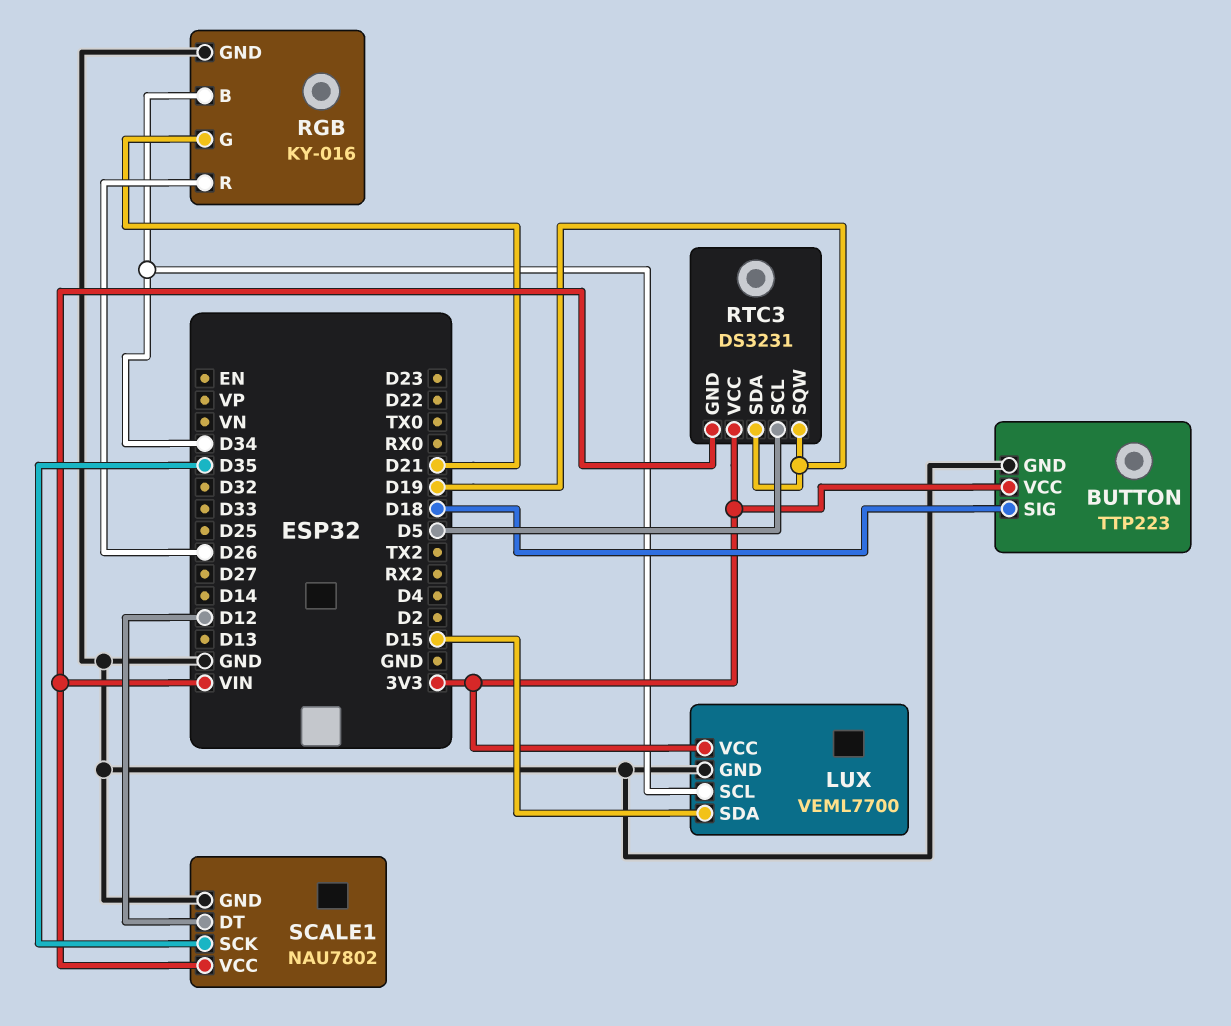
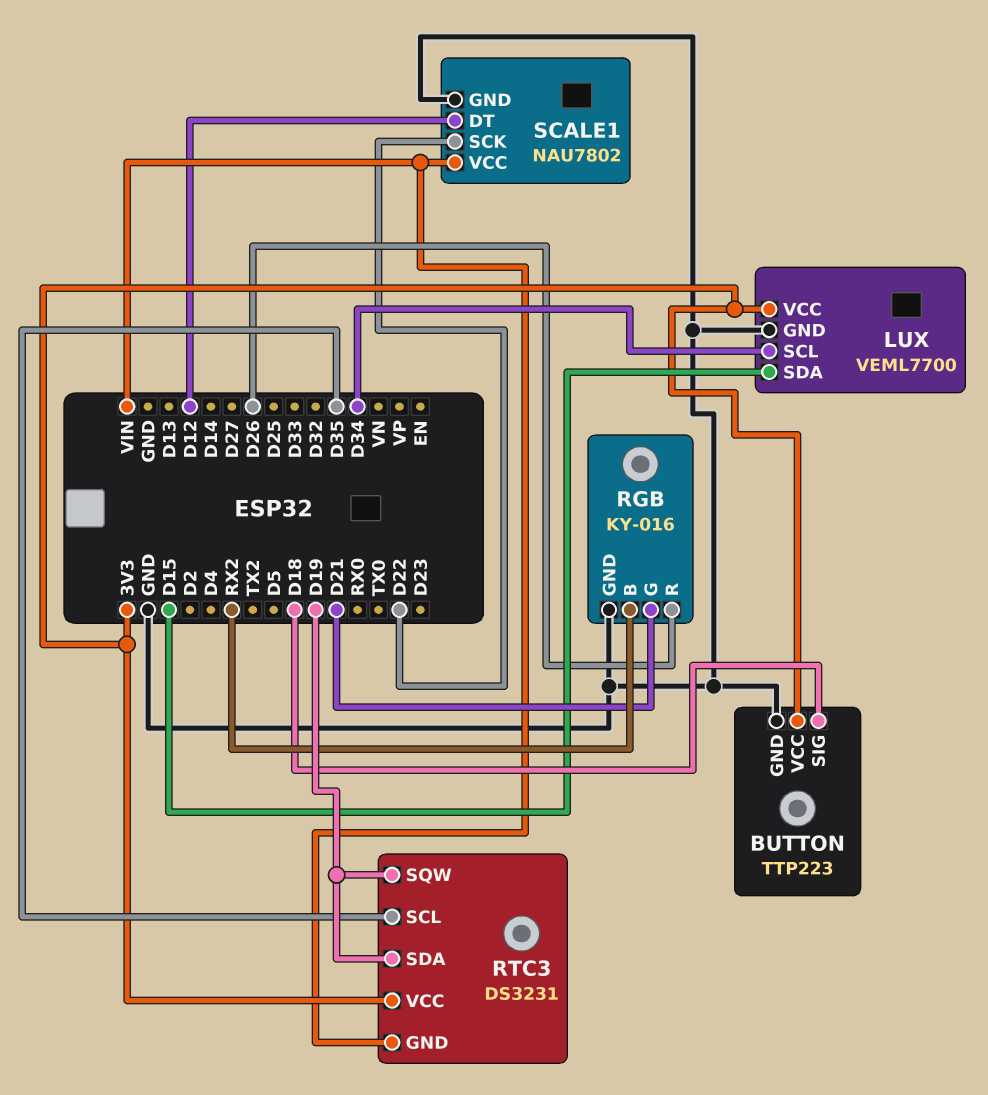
RGB pin B: D34 -> RX2
RTC3 pin SCL: D5 -> D35
SCALE1 pin SCK: D35 -> D22

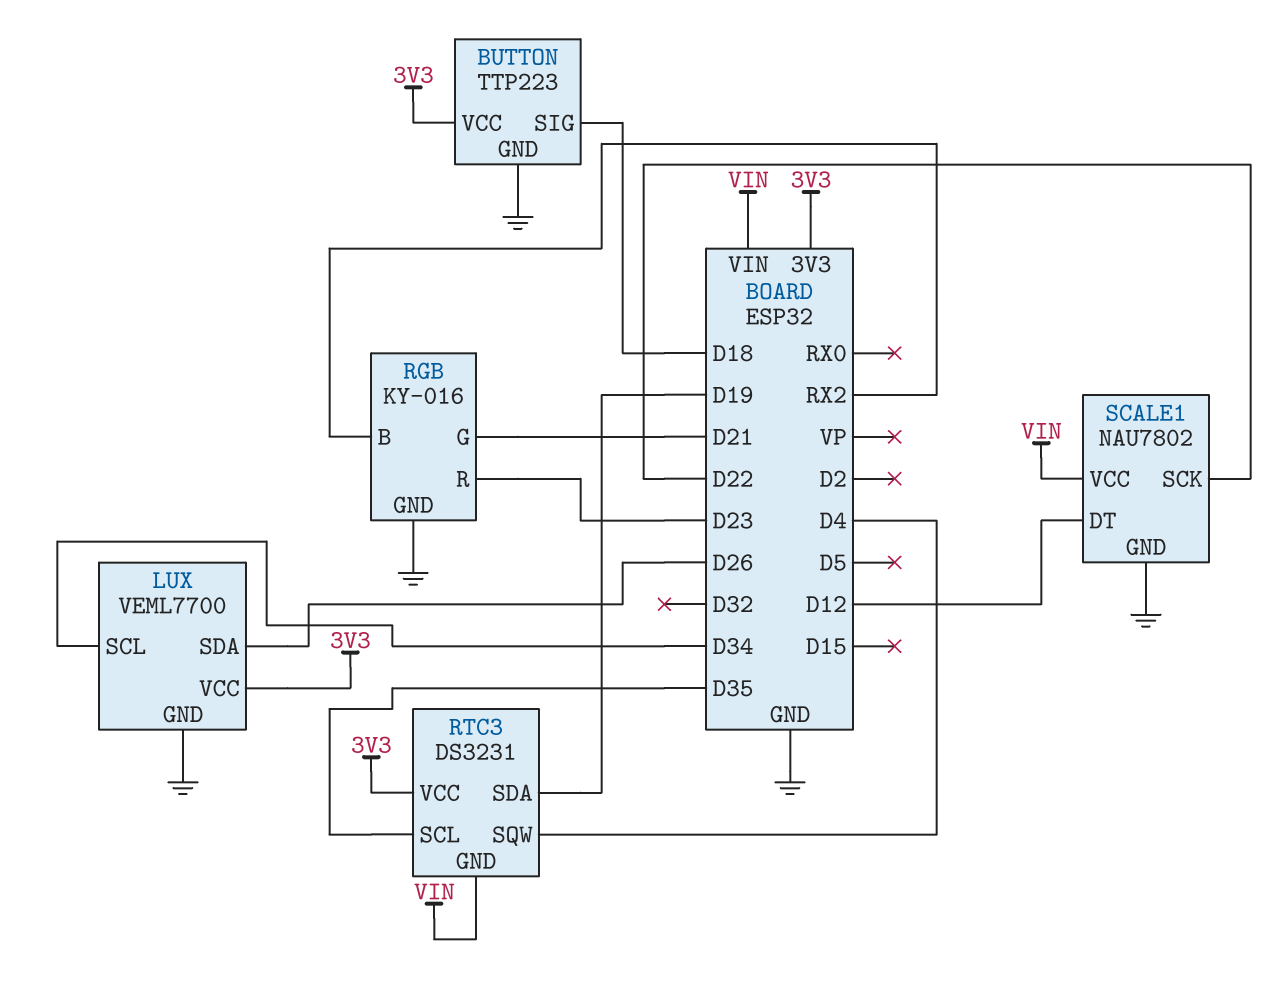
LUX pin SDA: D15 -> D26
RGB pin R: D26 -> D23
RTC3 pin SQW: D19 -> D4

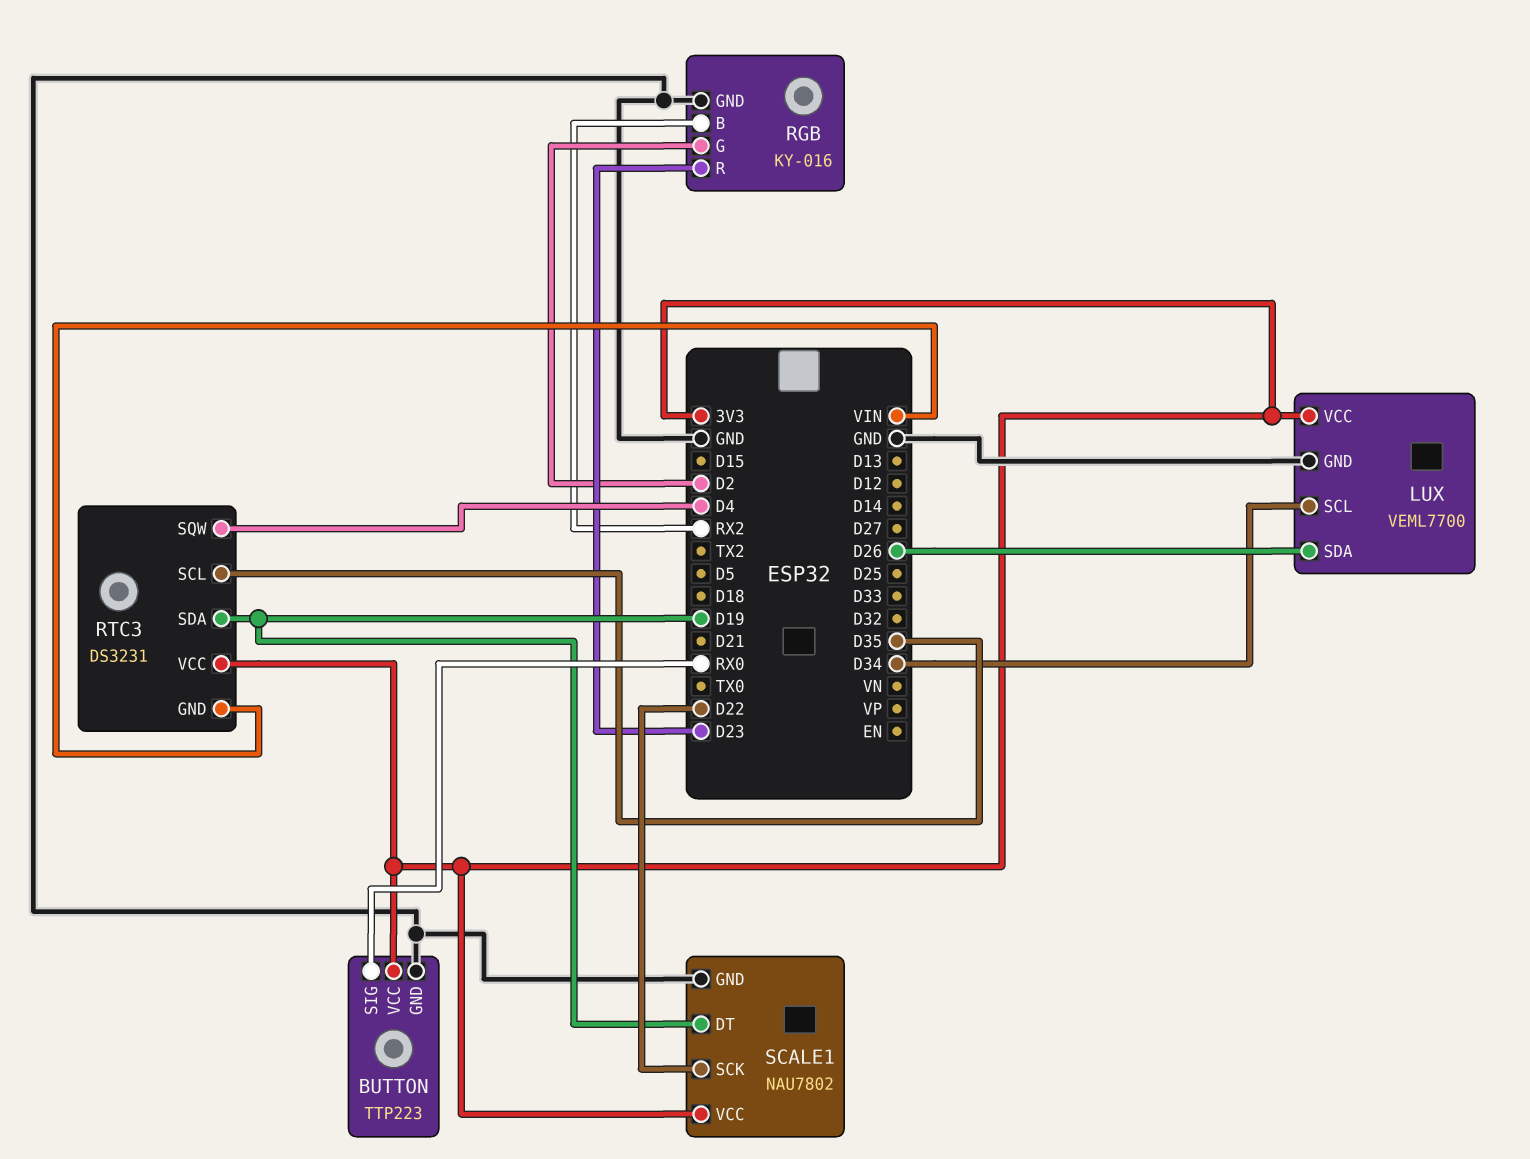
BUTTON pin SIG: D18 -> RX0
RGB pin G: D21 -> D2
SCALE1 pin DT: D12 -> D19
SCALE1 pin VCC: VIN -> 3V3

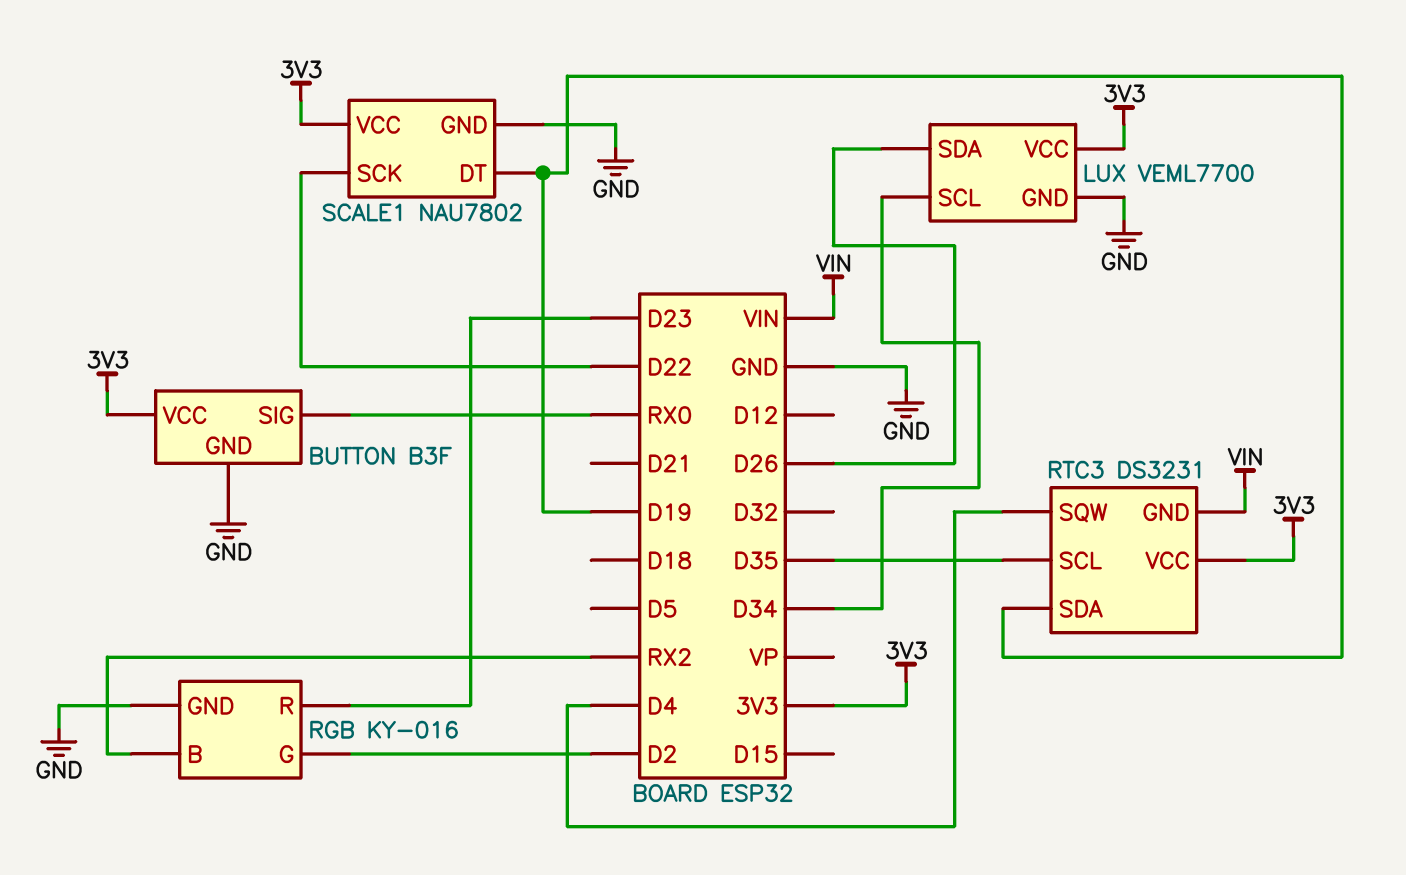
BUTTON: TTP223 -> B3F

